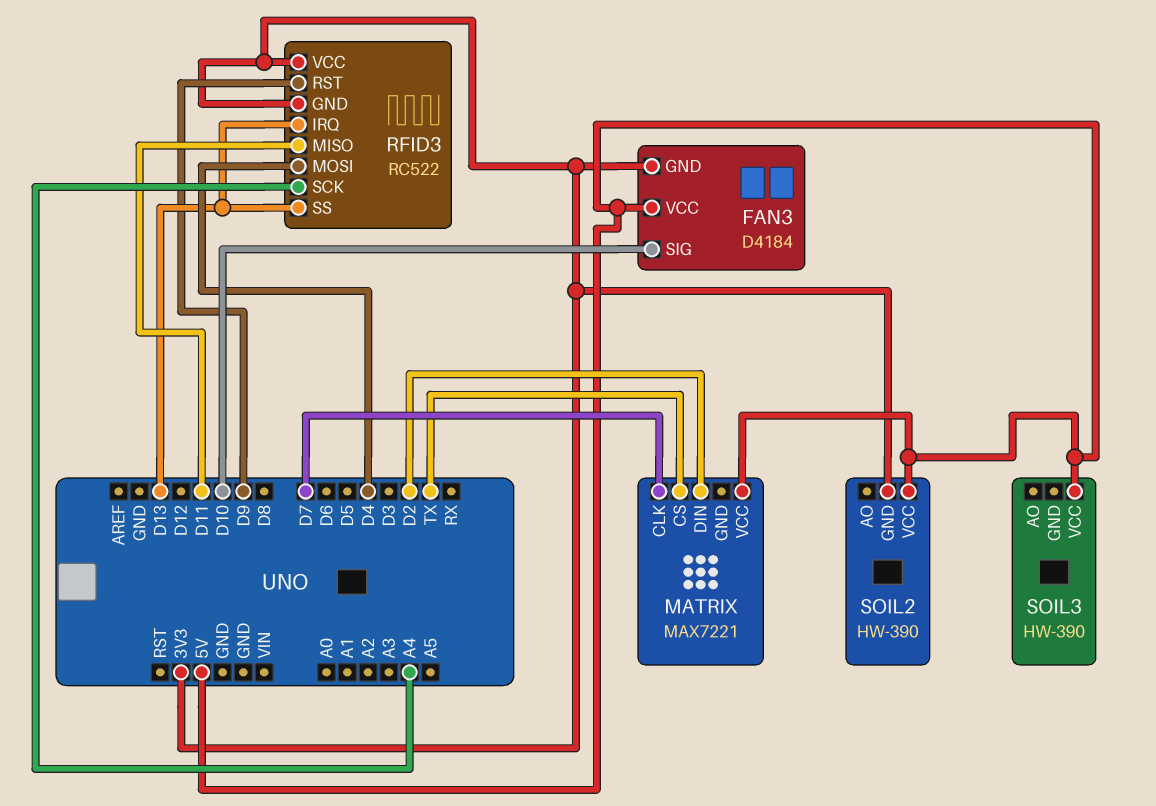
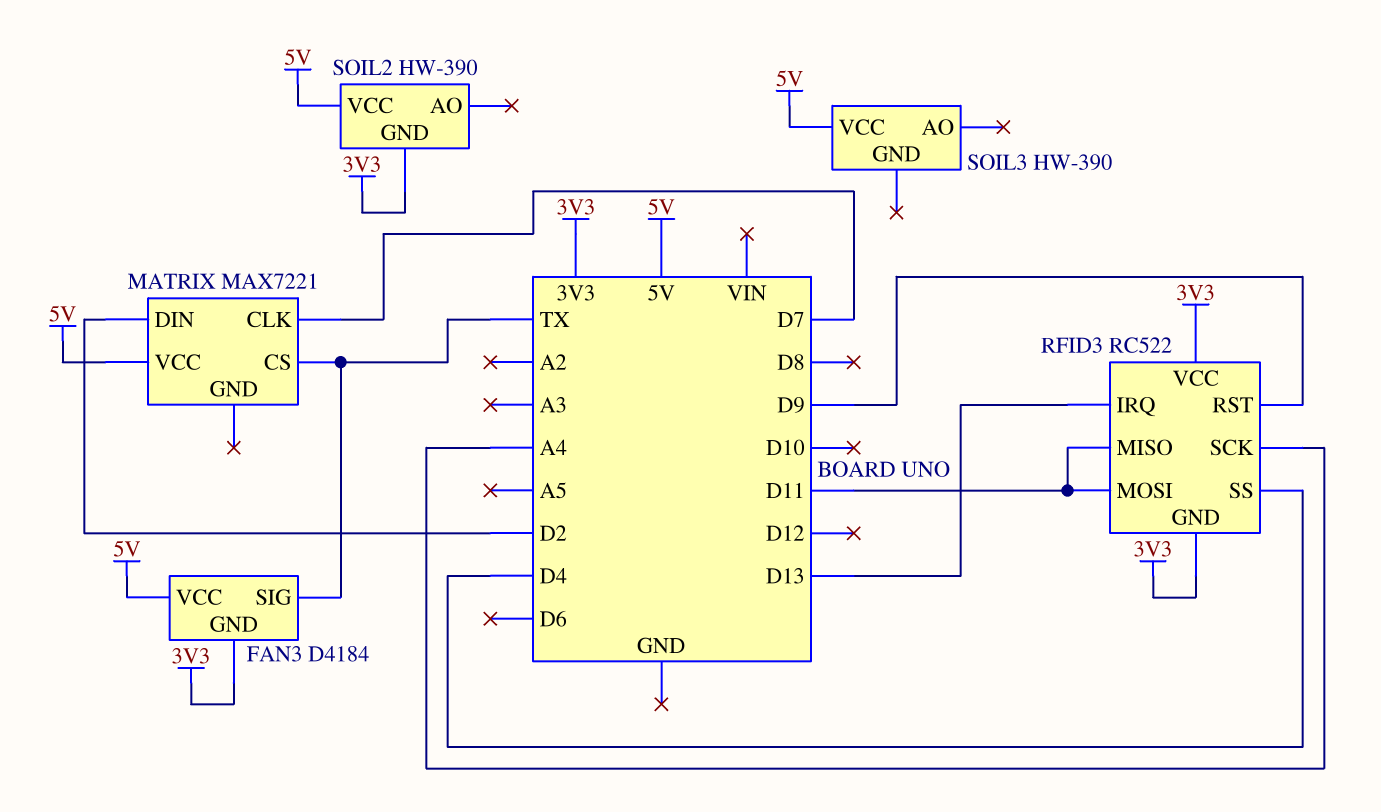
FAN3 pin SIG: D10 -> TX
RFID3 pin MOSI: D4 -> D11
RFID3 pin SS: D13 -> D4

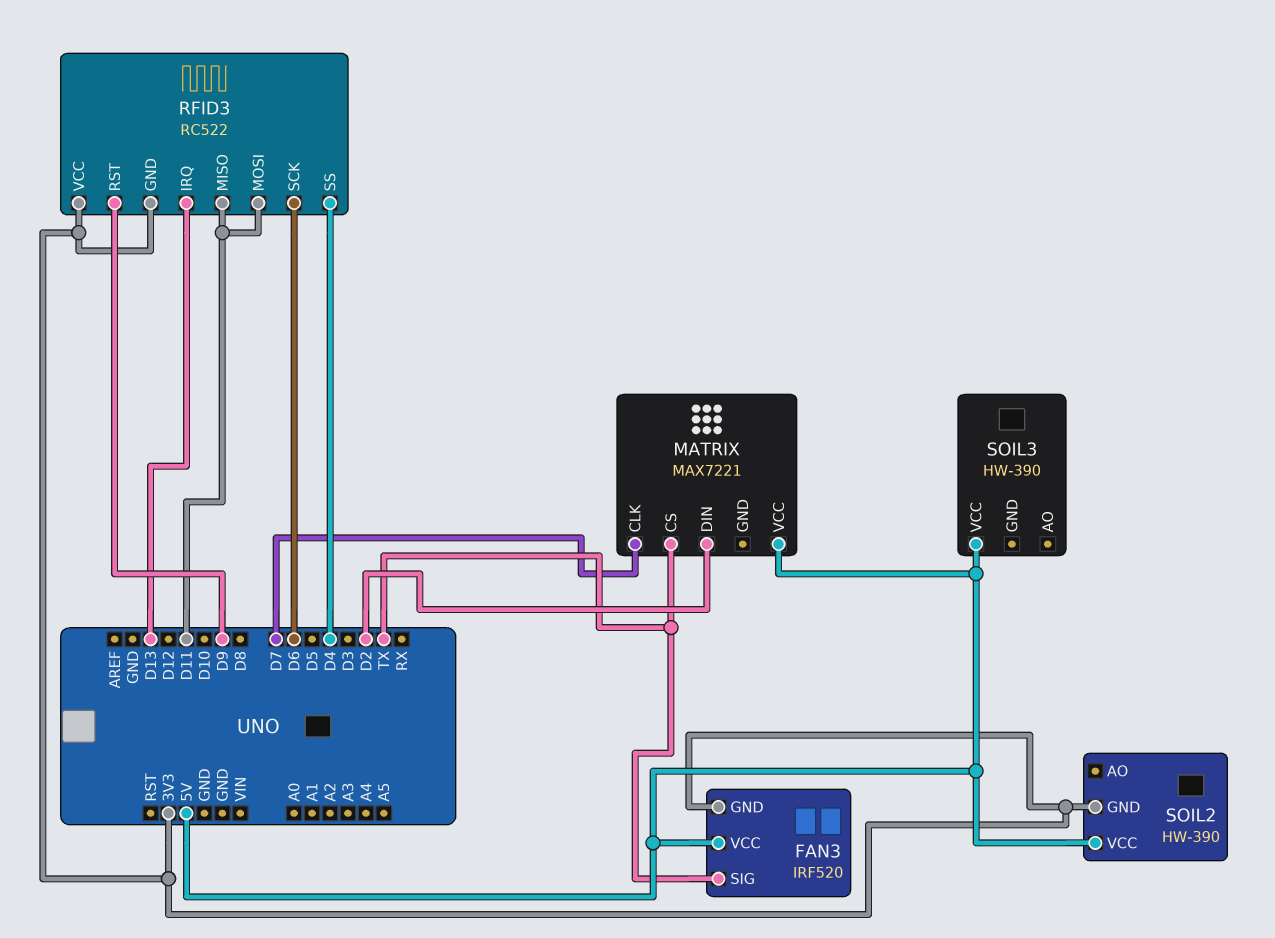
FAN3: D4184 -> IRF520
RFID3 pin SCK: A4 -> D6

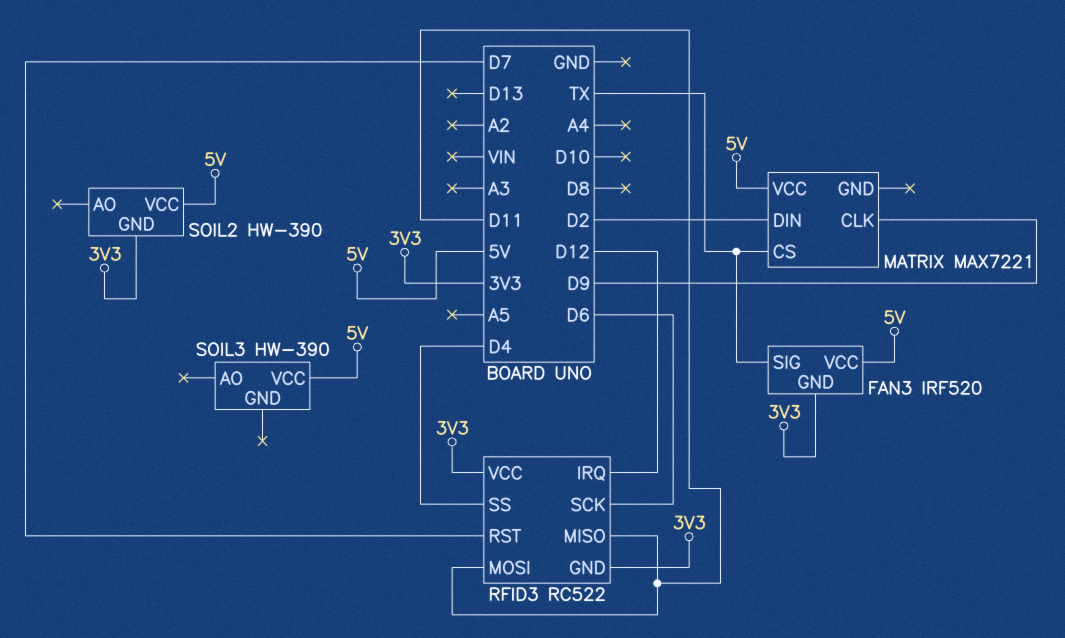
MATRIX pin CLK: D7 -> D9
RFID3 pin IRQ: D13 -> D12
RFID3 pin RST: D9 -> D7

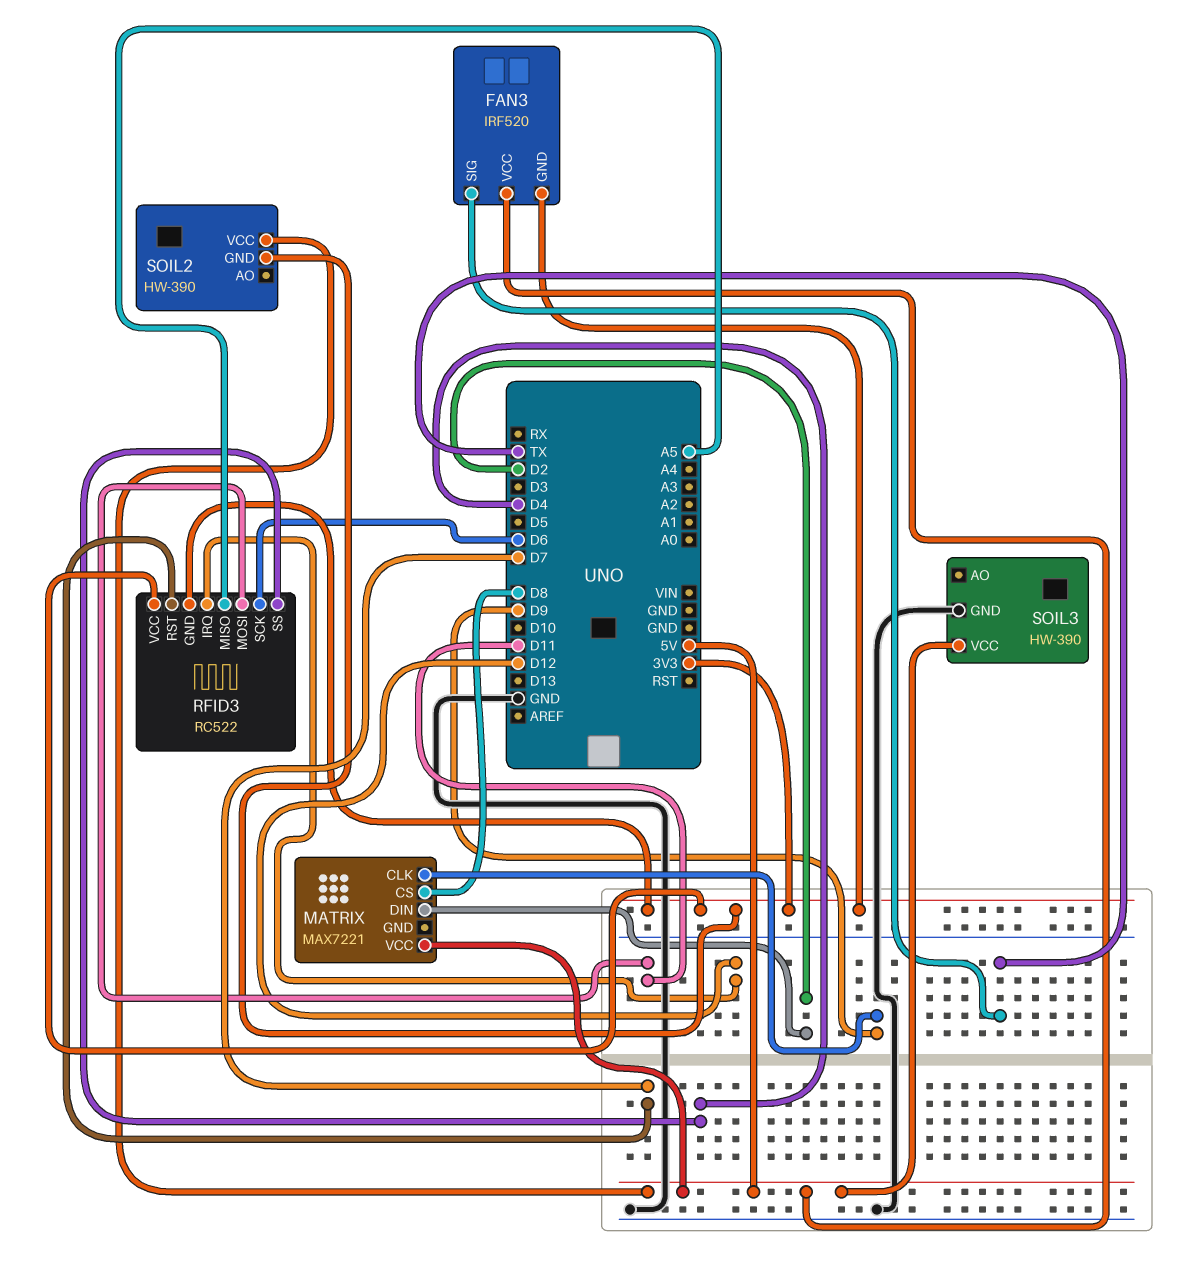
MATRIX pin CS: TX -> D8
RFID3 pin MISO: D11 -> A5
SOIL3 pin GND: none -> GND

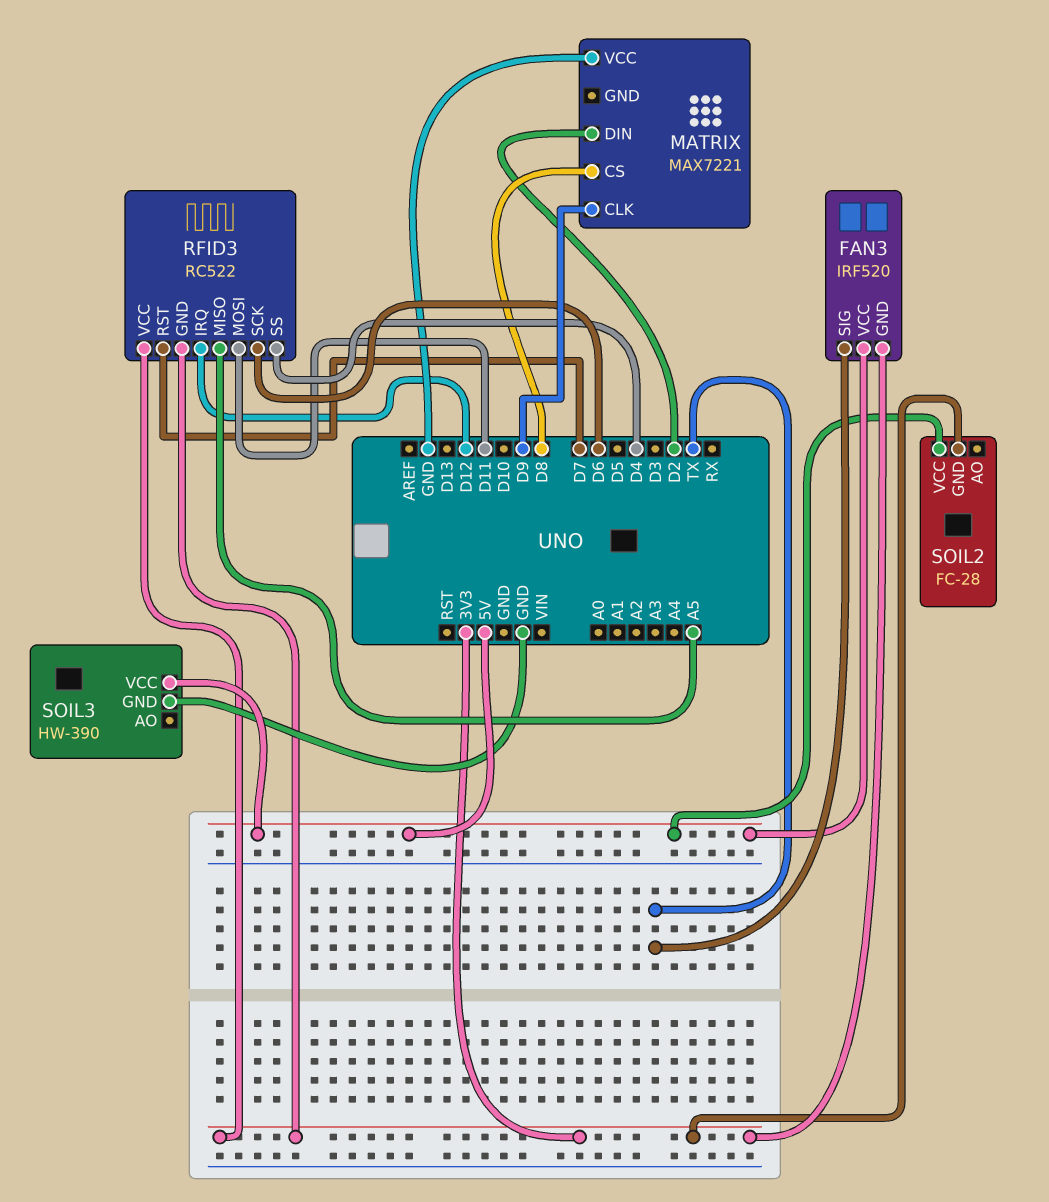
MATRIX pin VCC: 5V -> GND
SOIL2: HW-390 -> FC-28

